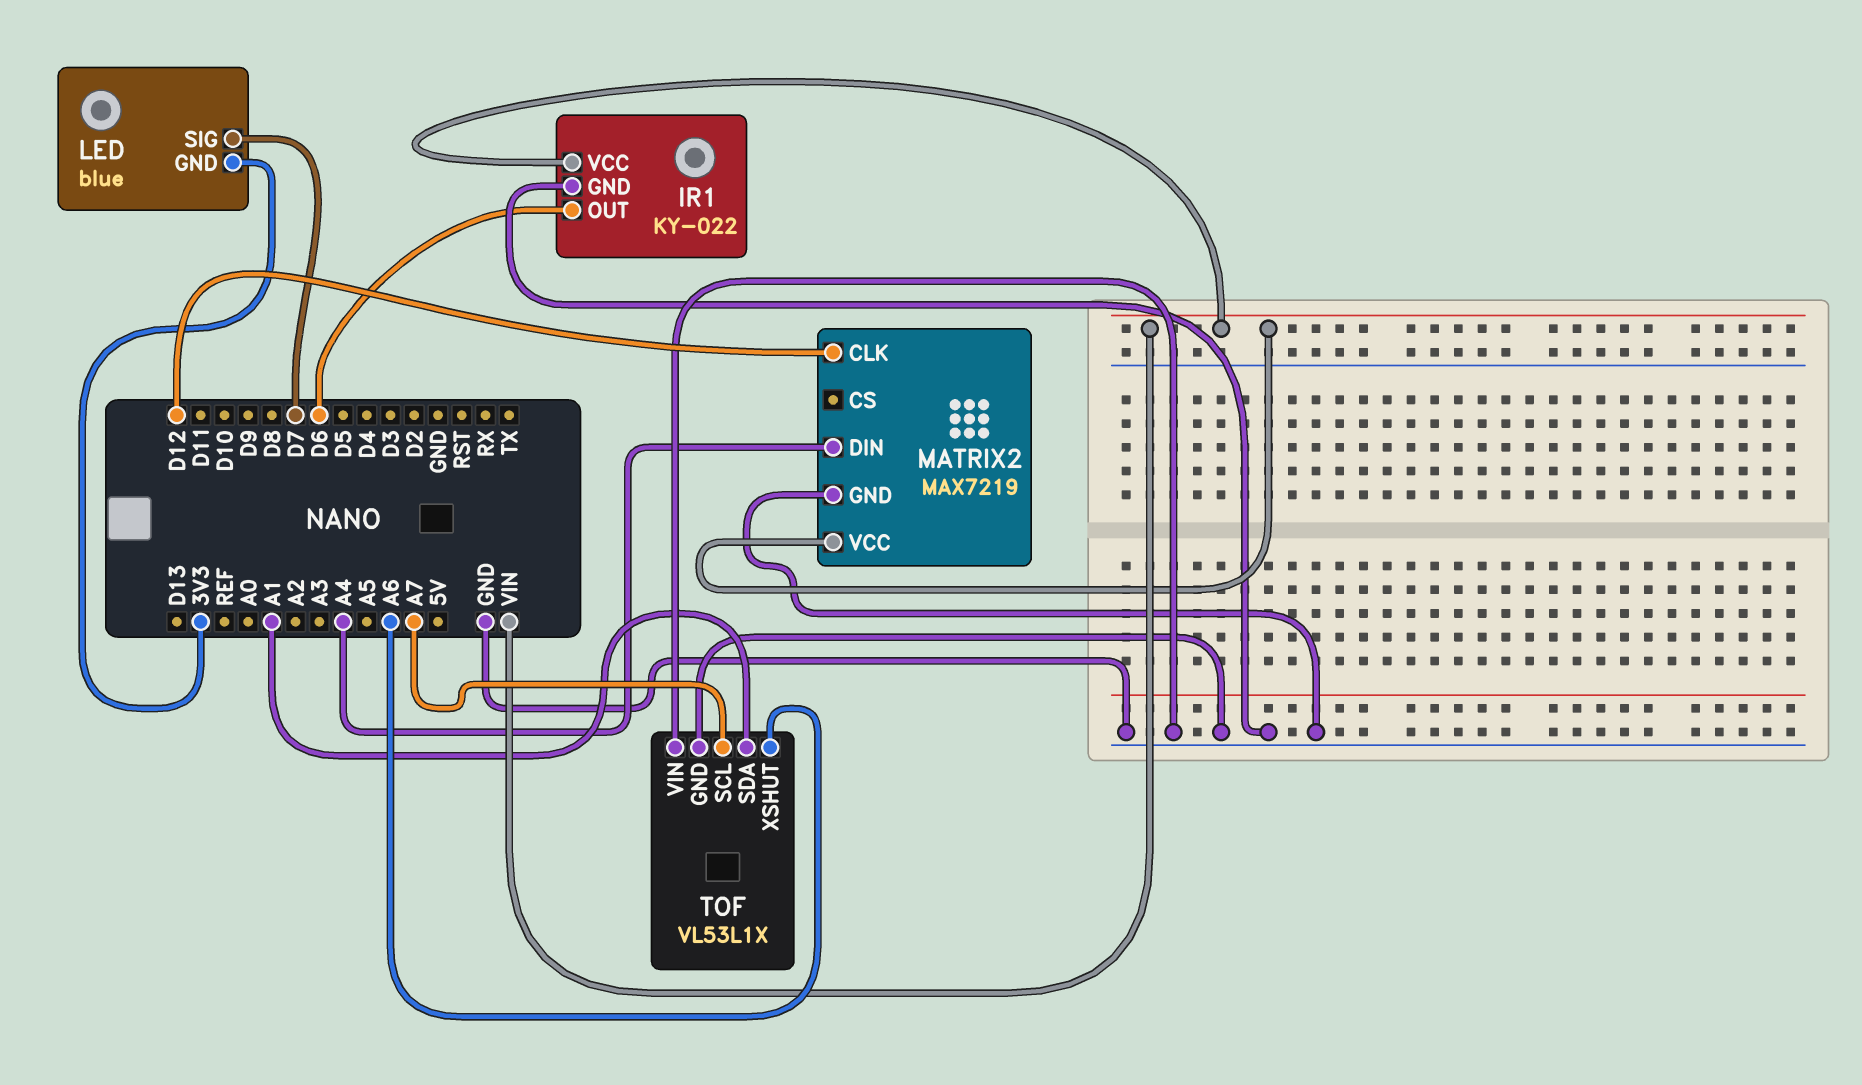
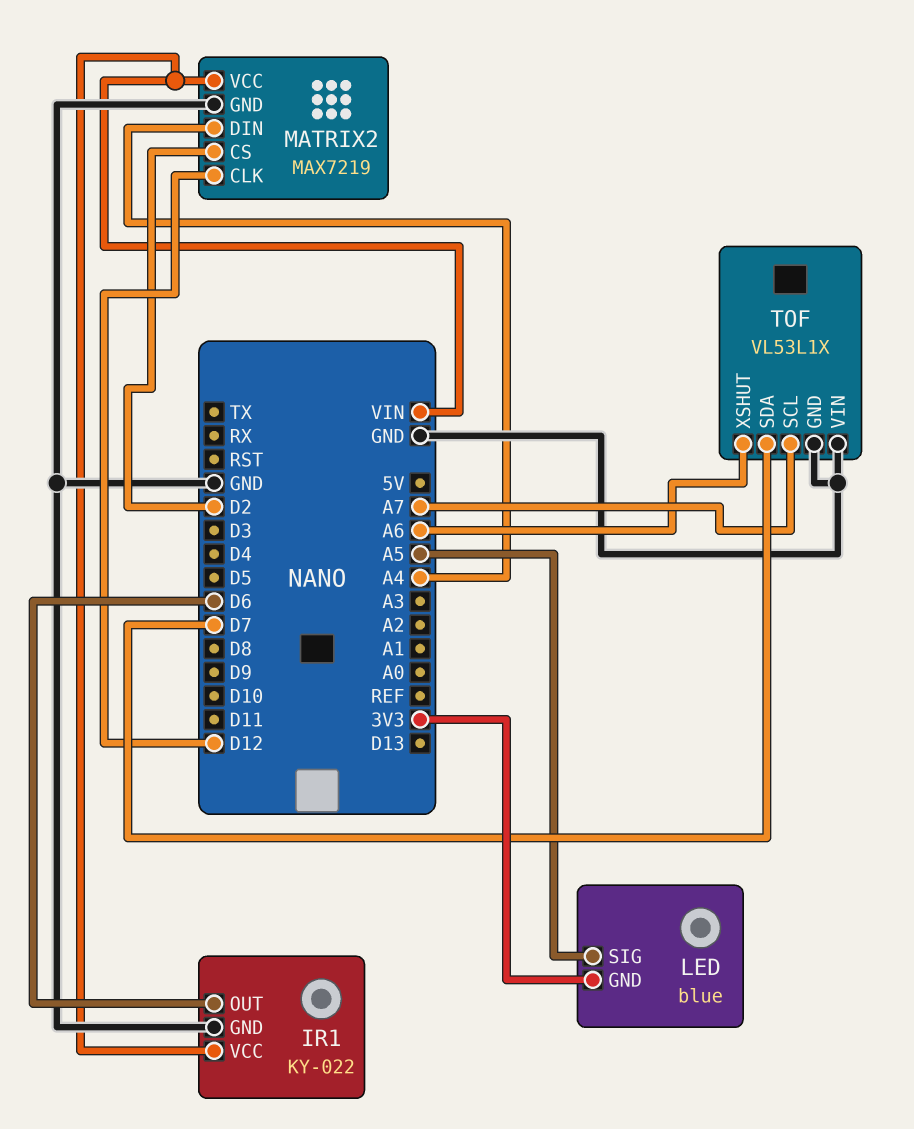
LED pin SIG: D7 -> A5
MATRIX2 pin CS: none -> D2
TOF pin SDA: A1 -> D7

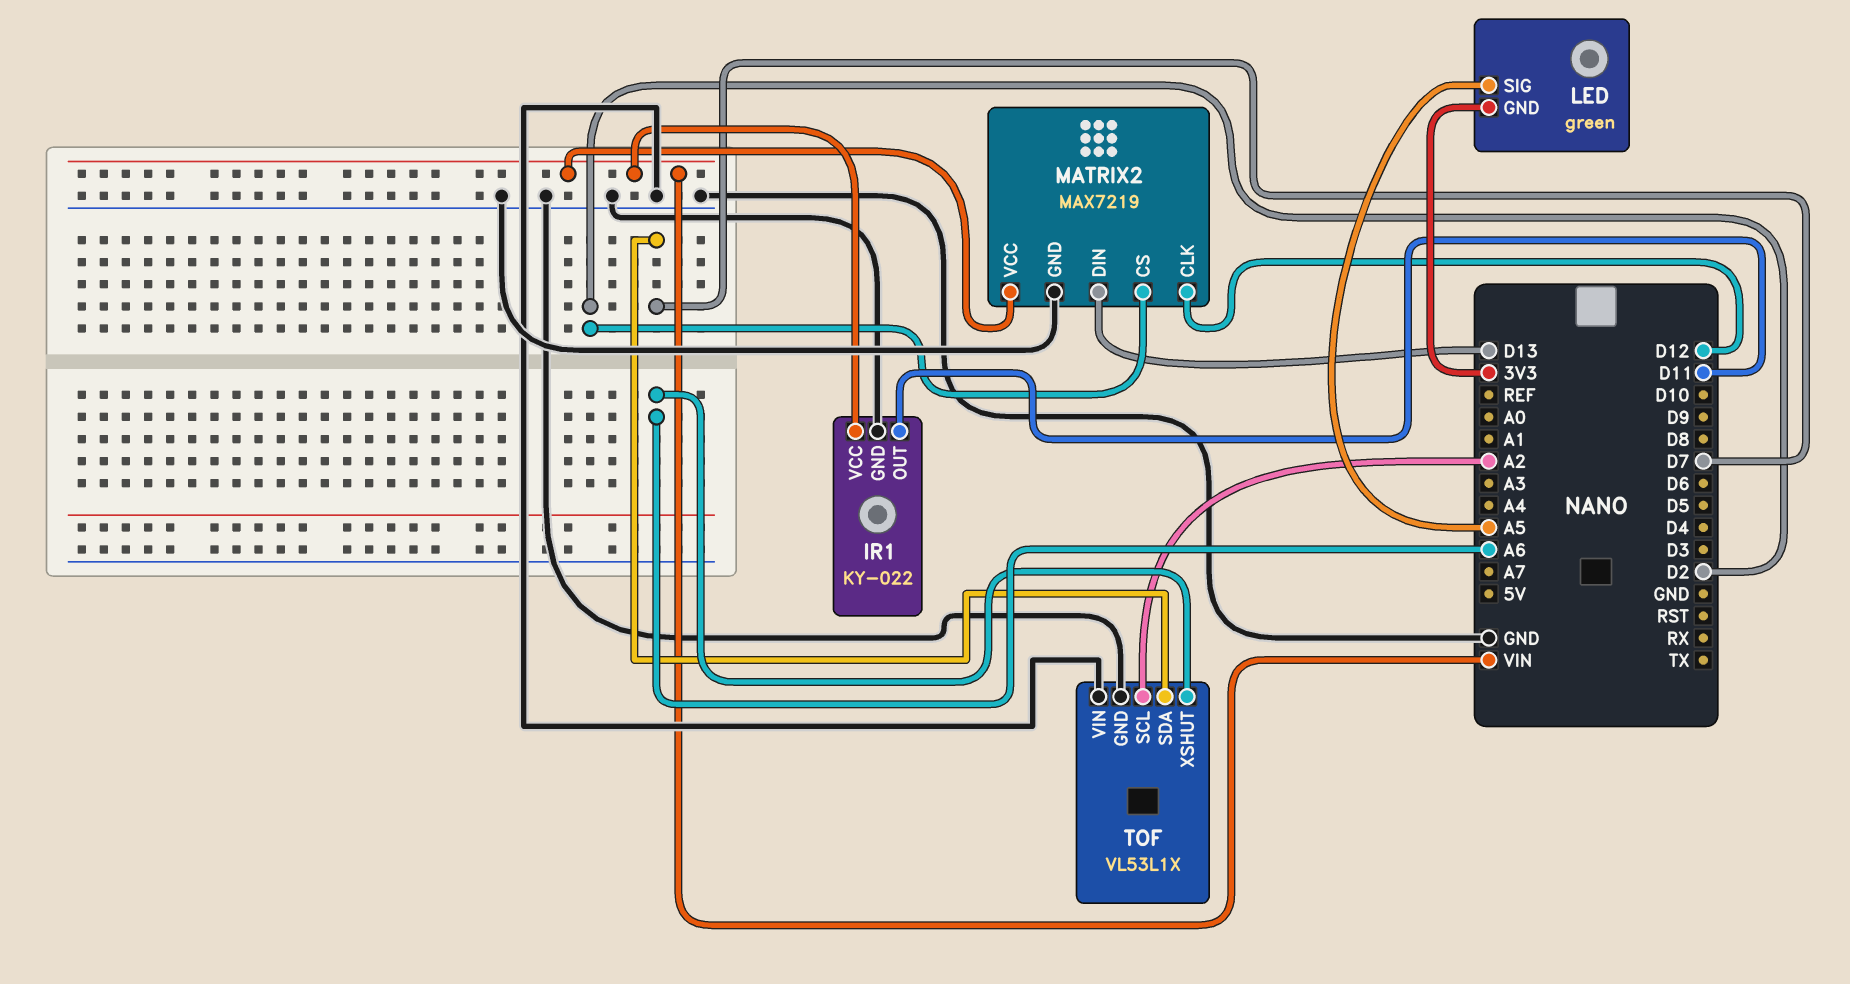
IR1 pin OUT: D6 -> D11
LED: blue -> green
MATRIX2 pin DIN: A4 -> D13
TOF pin SCL: A7 -> A2

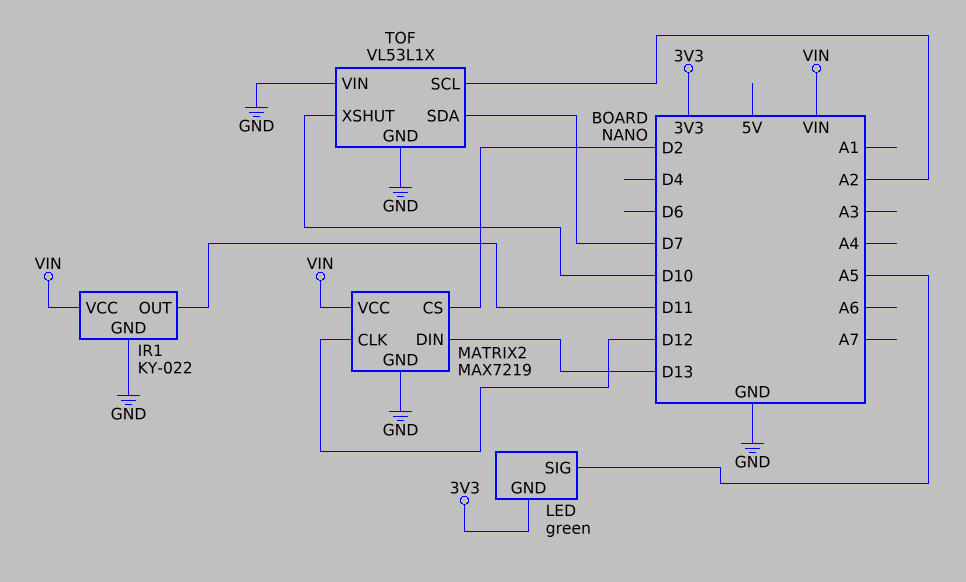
TOF pin XSHUT: A6 -> D10

